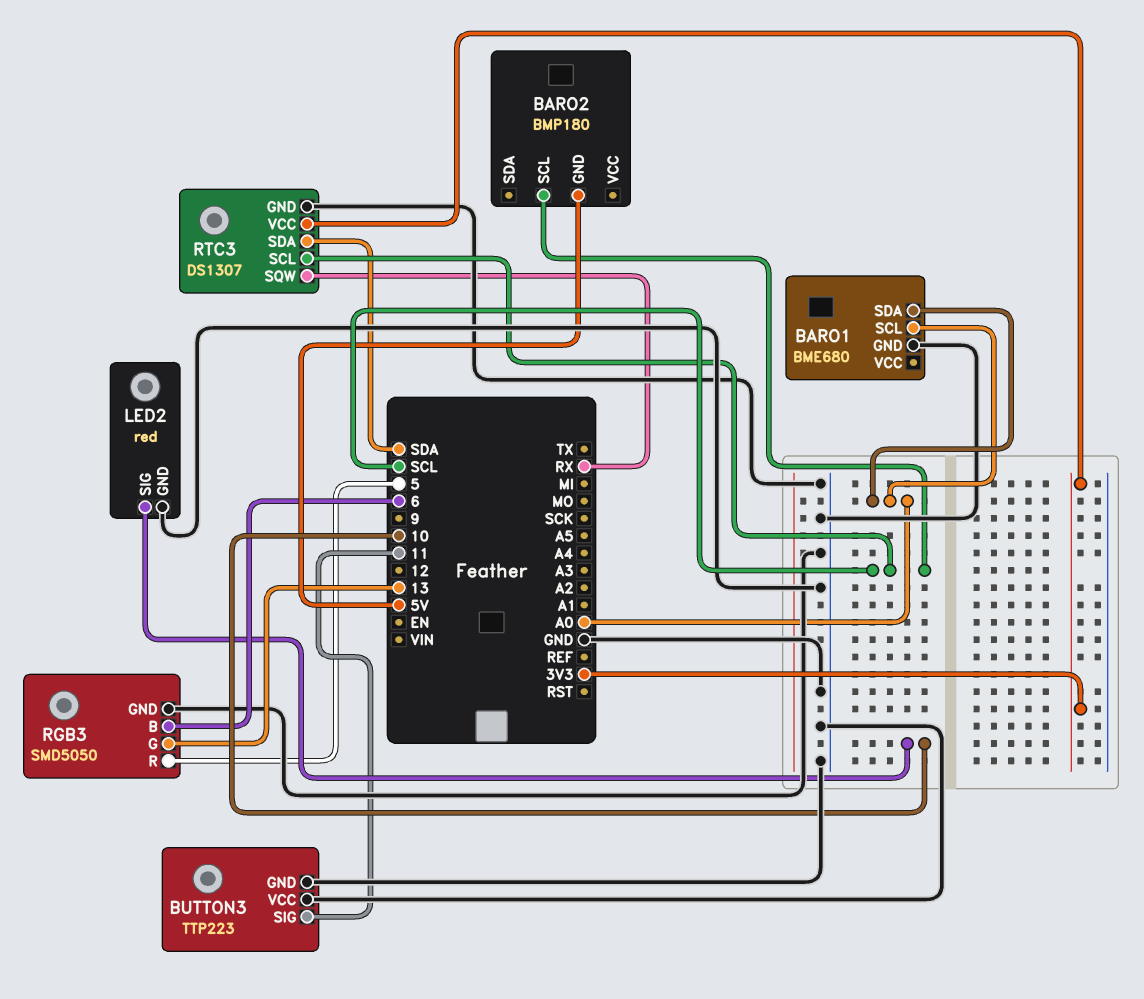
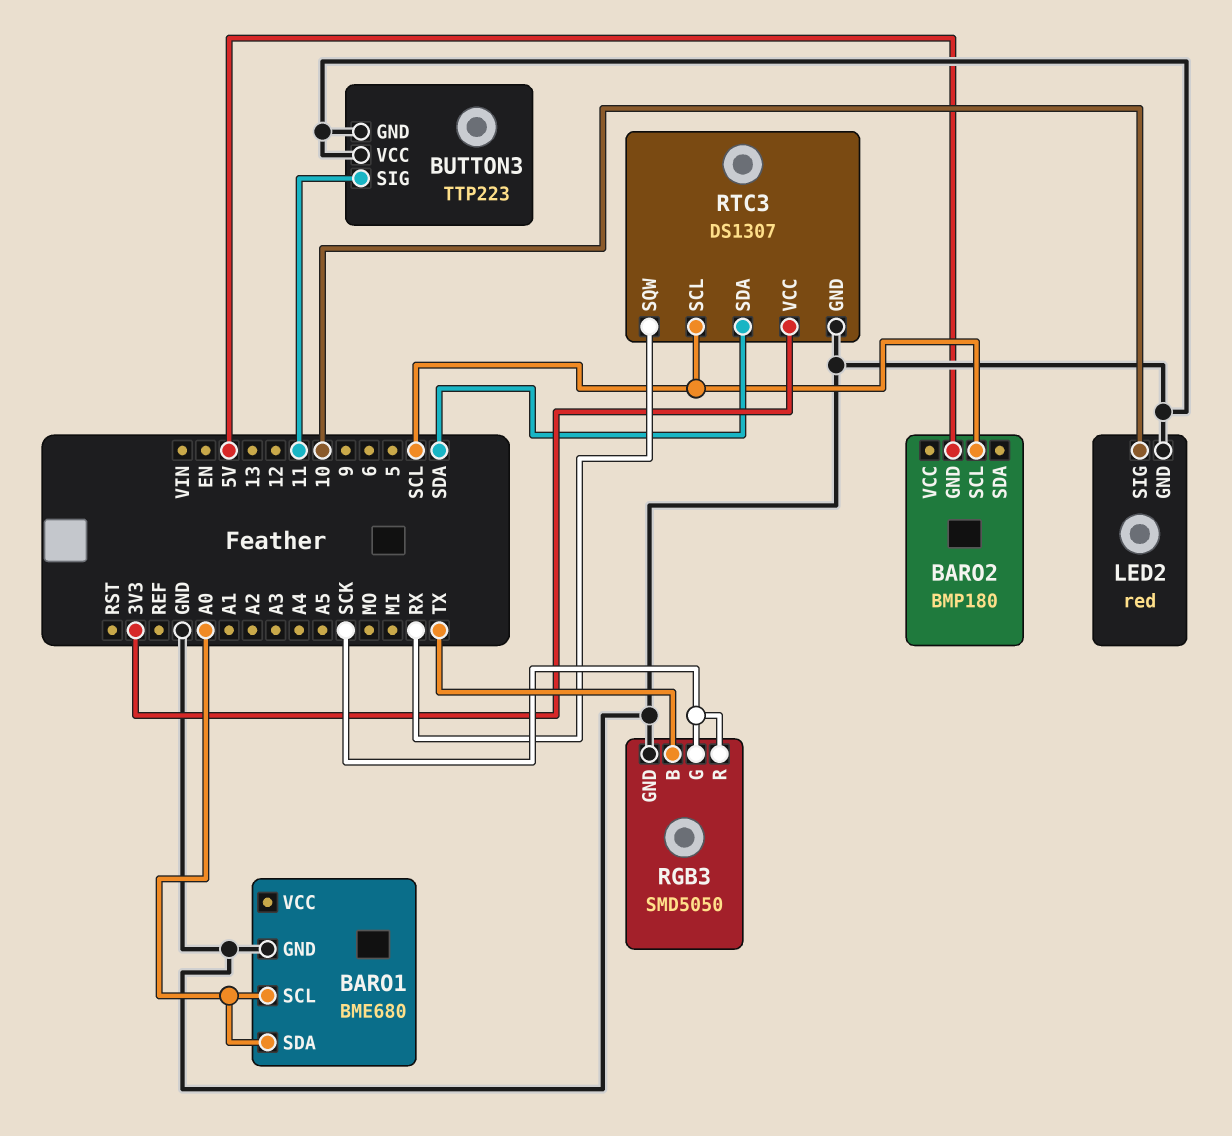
RGB3 pin B: 6 -> TX
RGB3 pin G: 13 -> SCK
RGB3 pin R: 5 -> SCK

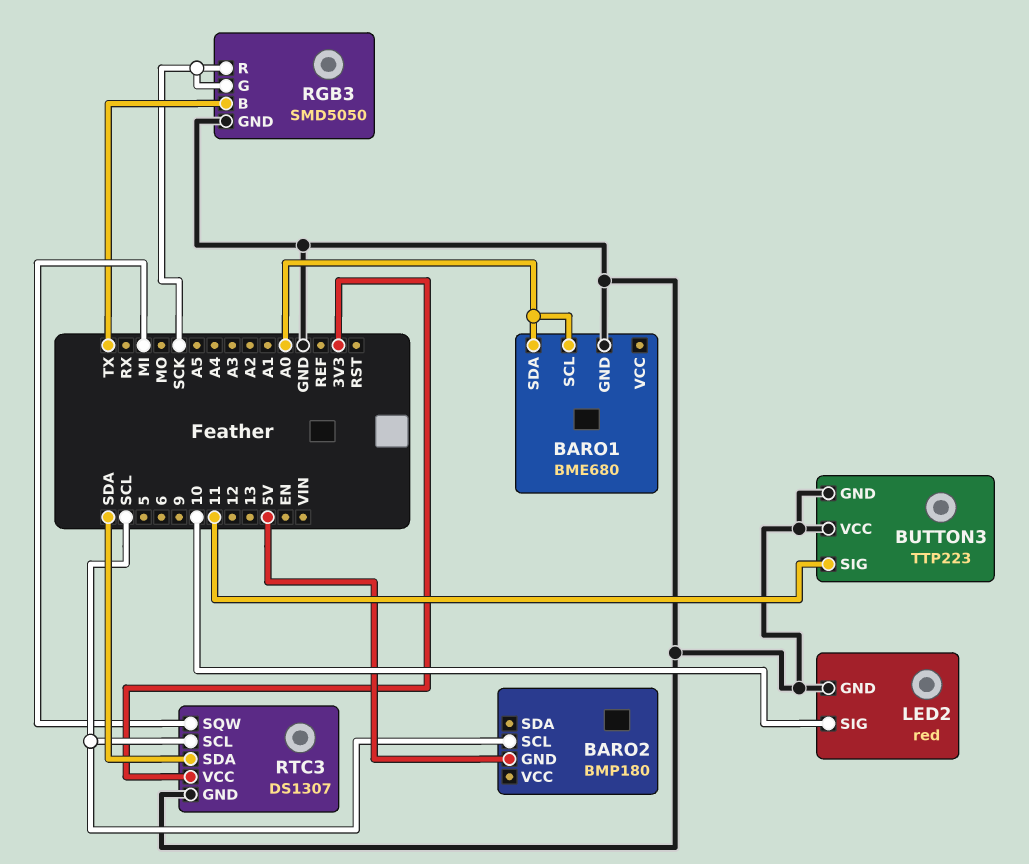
RTC3 pin SQW: RX -> MI

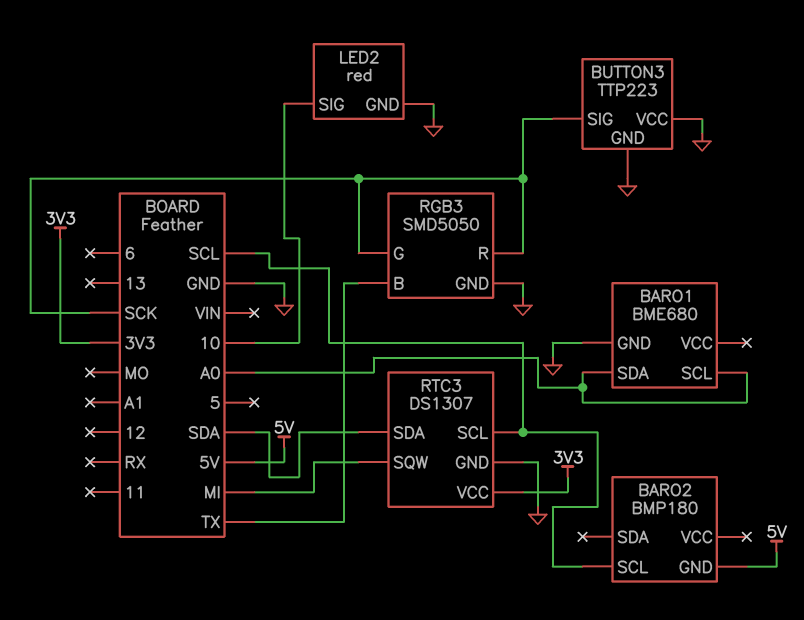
BUTTON3 pin SIG: 11 -> SCK

